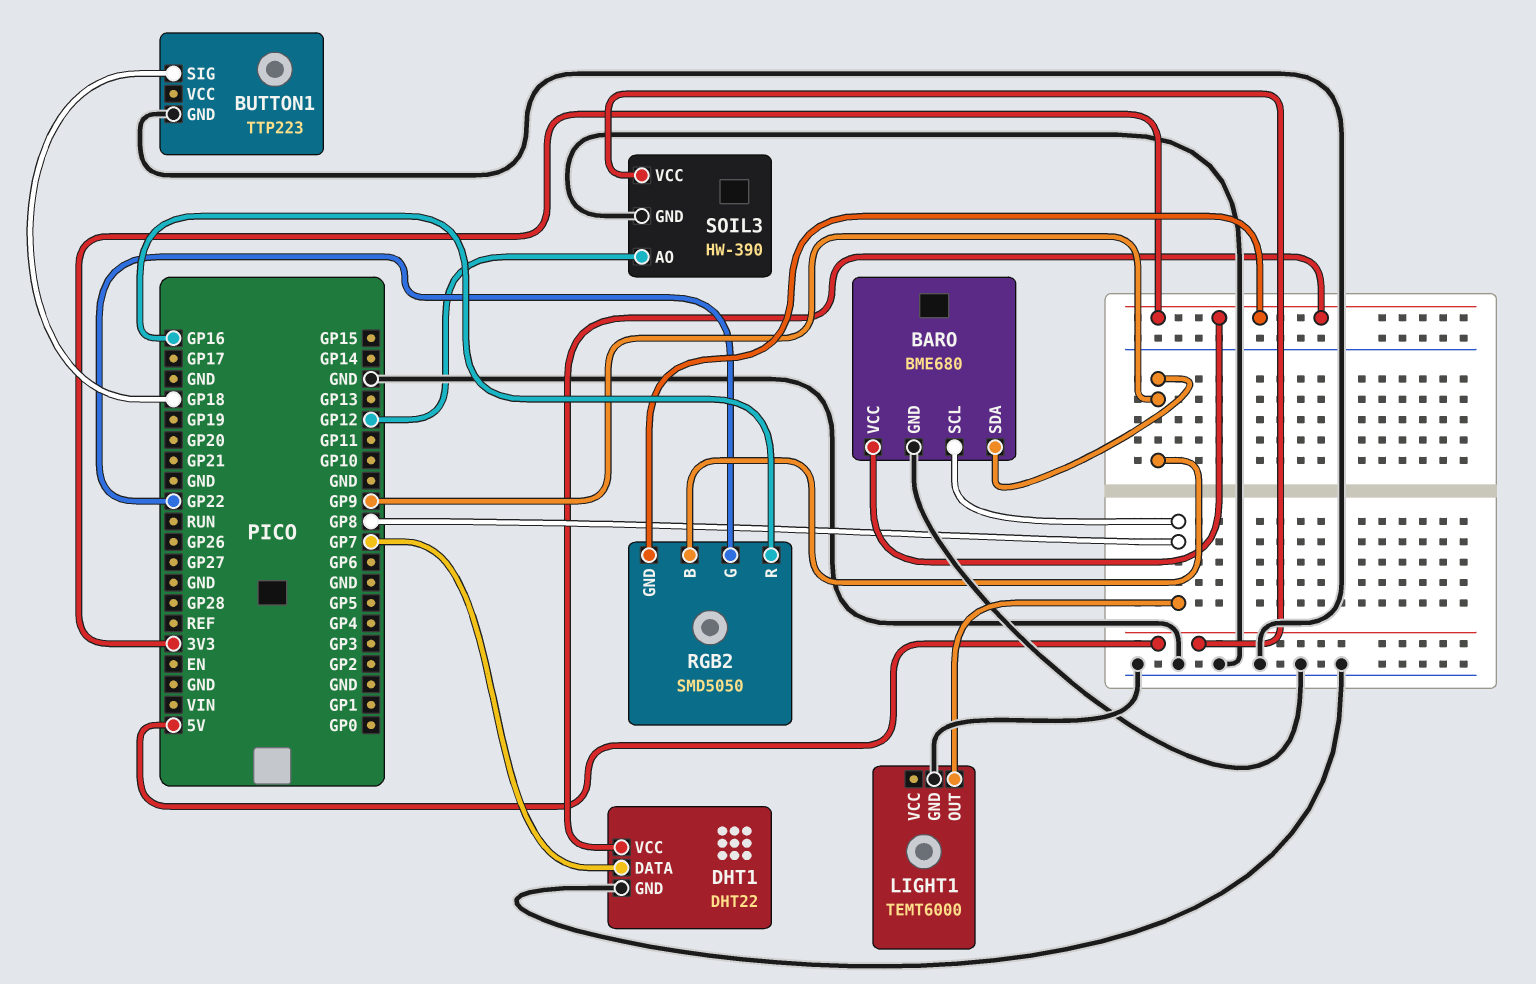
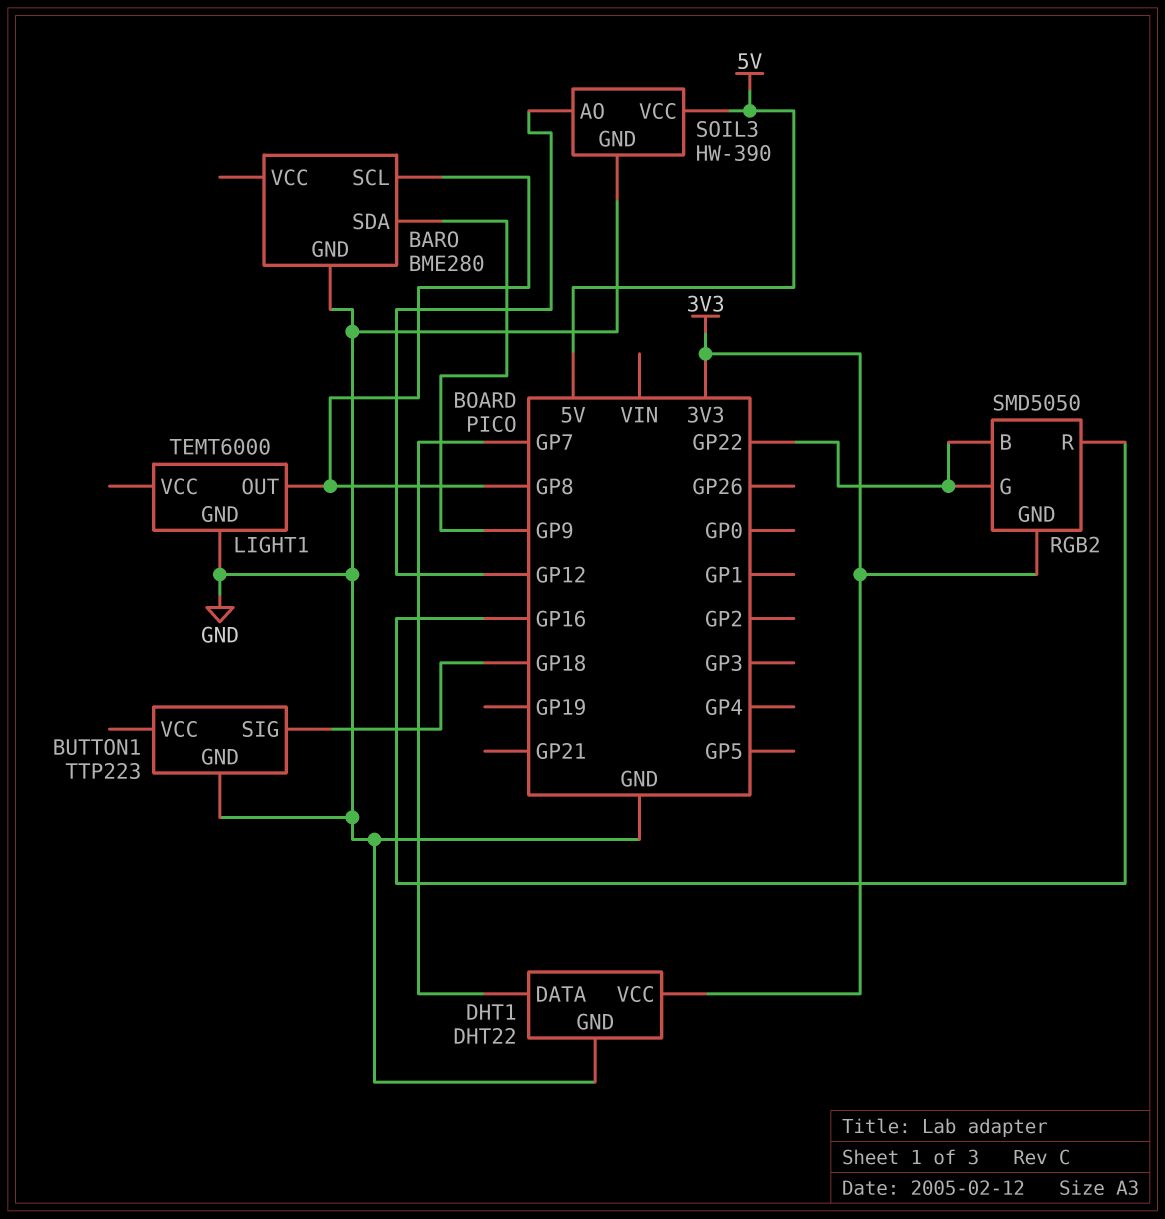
BARO: BME680 -> BME280
BARO pin VCC: 3V3 -> none
RGB2 pin B: GP9 -> GP22

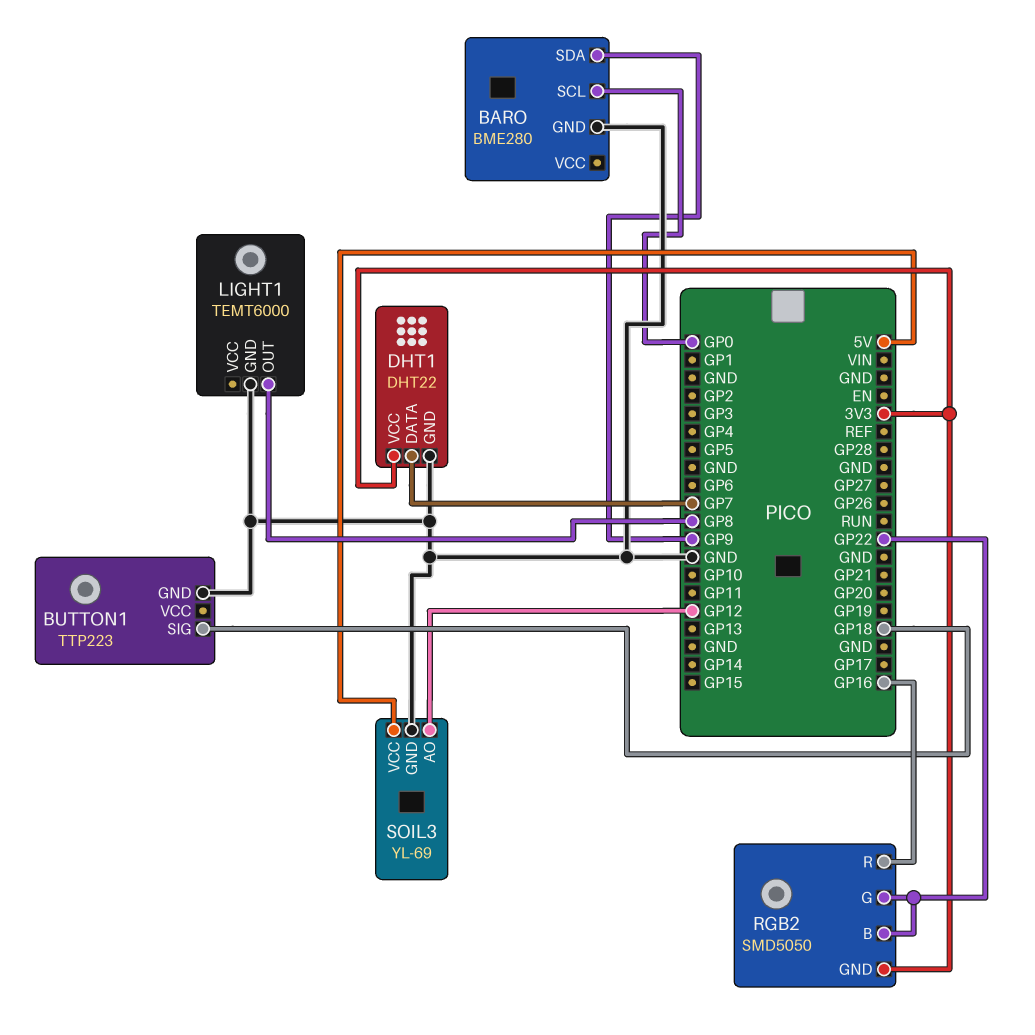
BARO pin SCL: GP8 -> GP0
SOIL3: HW-390 -> YL-69

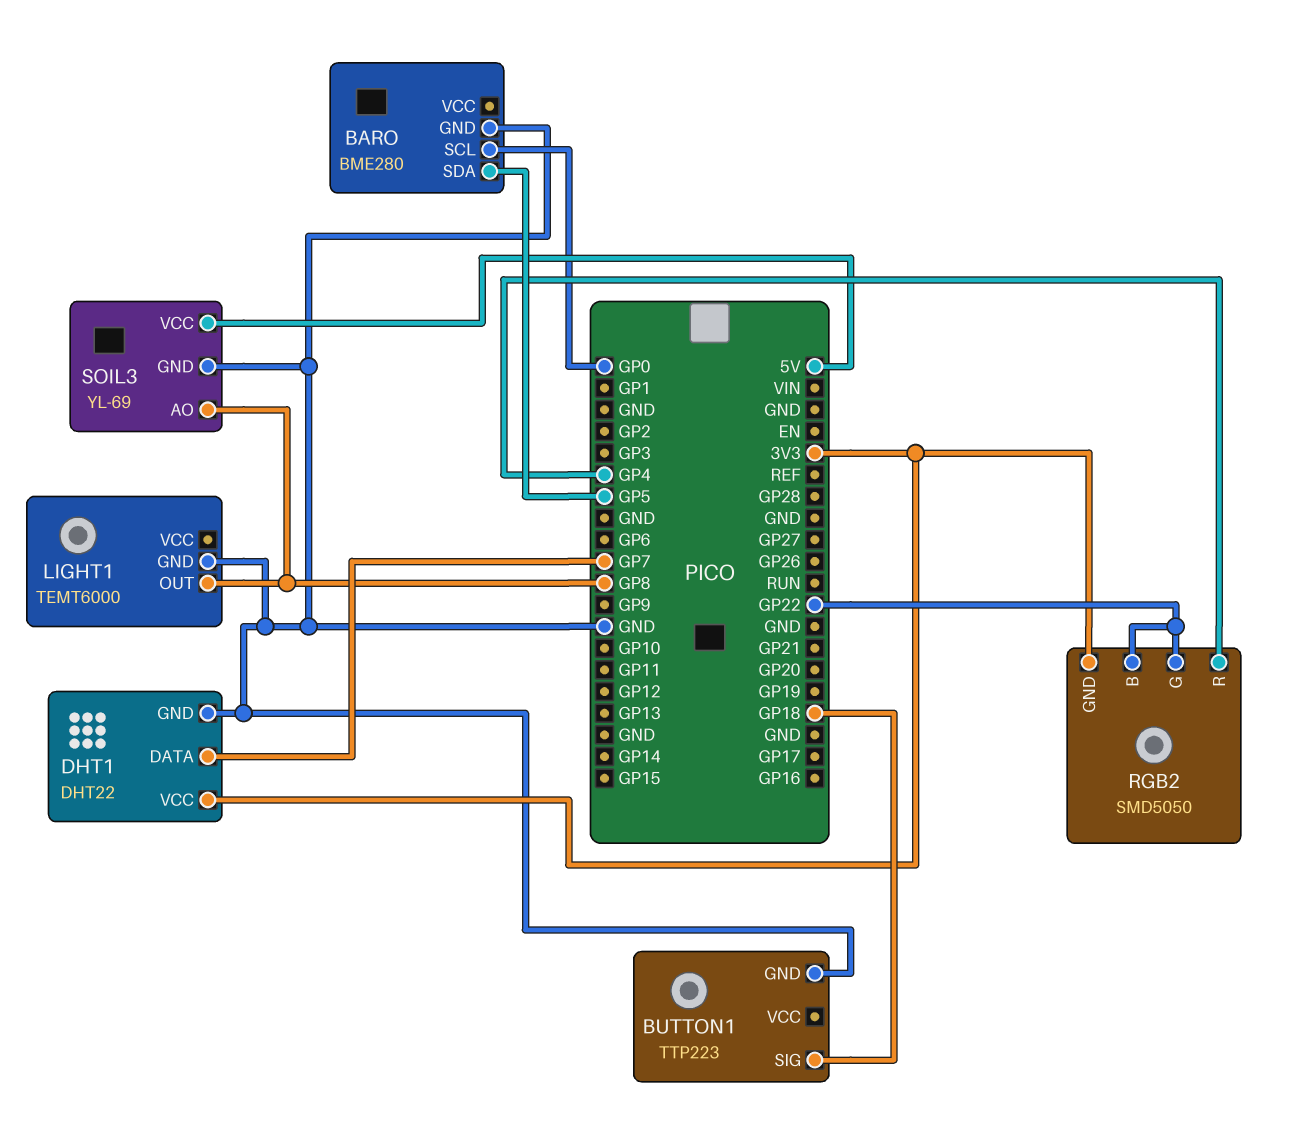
BARO pin SDA: GP9 -> GP5
RGB2 pin R: GP16 -> GP4
SOIL3 pin AO: GP12 -> GP8

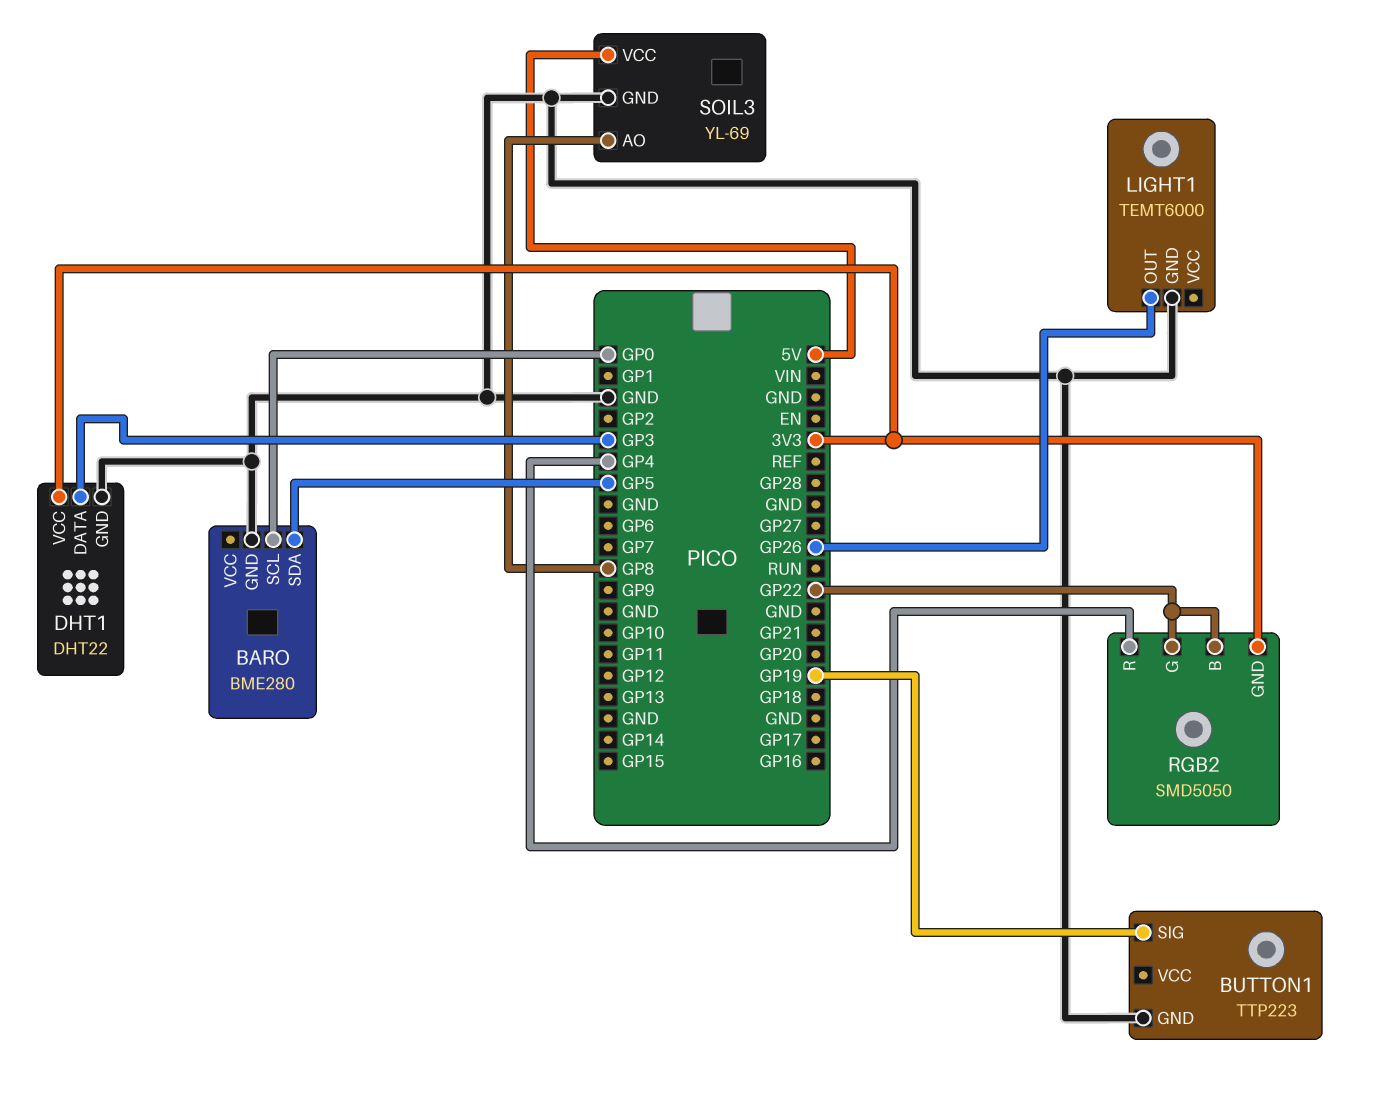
BUTTON1 pin SIG: GP18 -> GP19
DHT1 pin DATA: GP7 -> GP3
LIGHT1 pin OUT: GP8 -> GP26

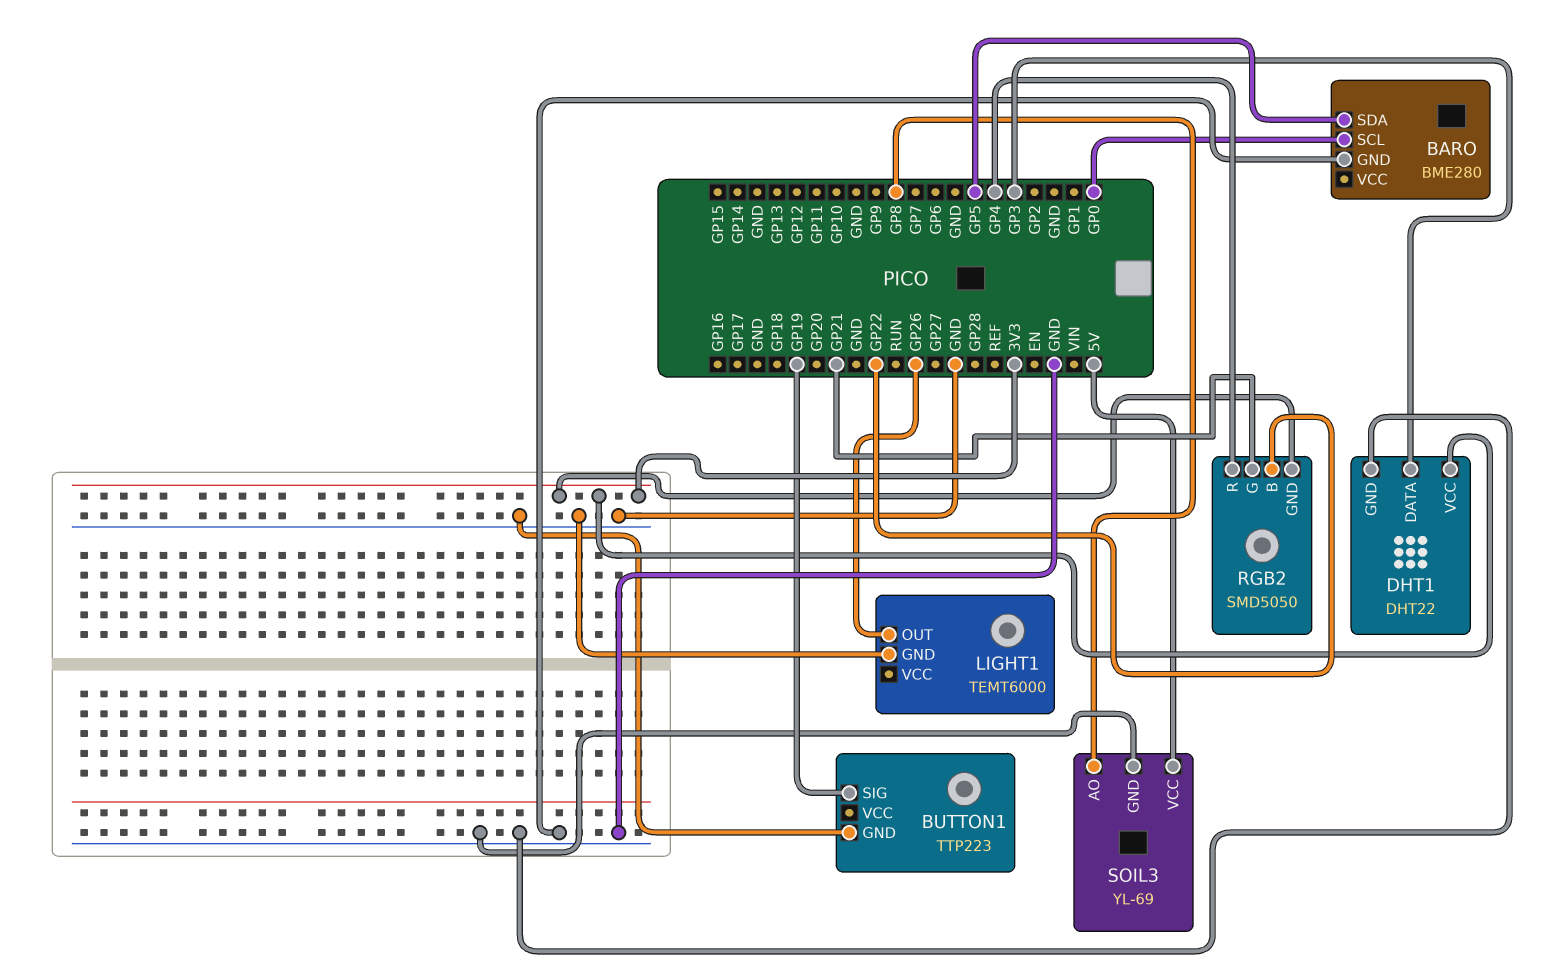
RGB2 pin G: GP22 -> GP21

